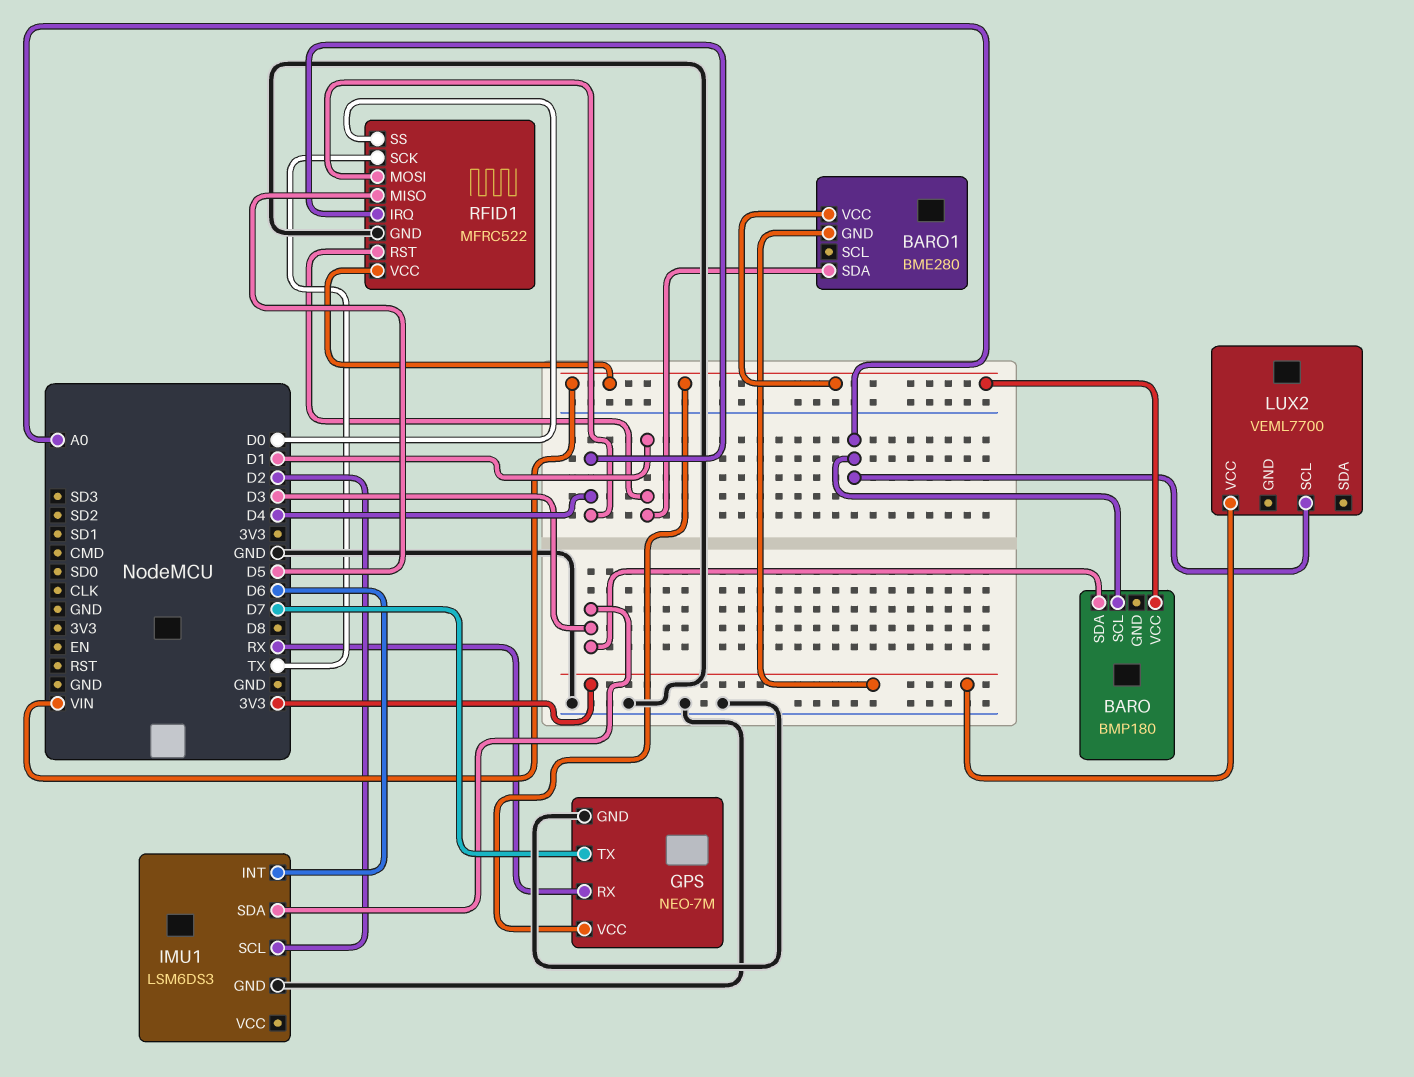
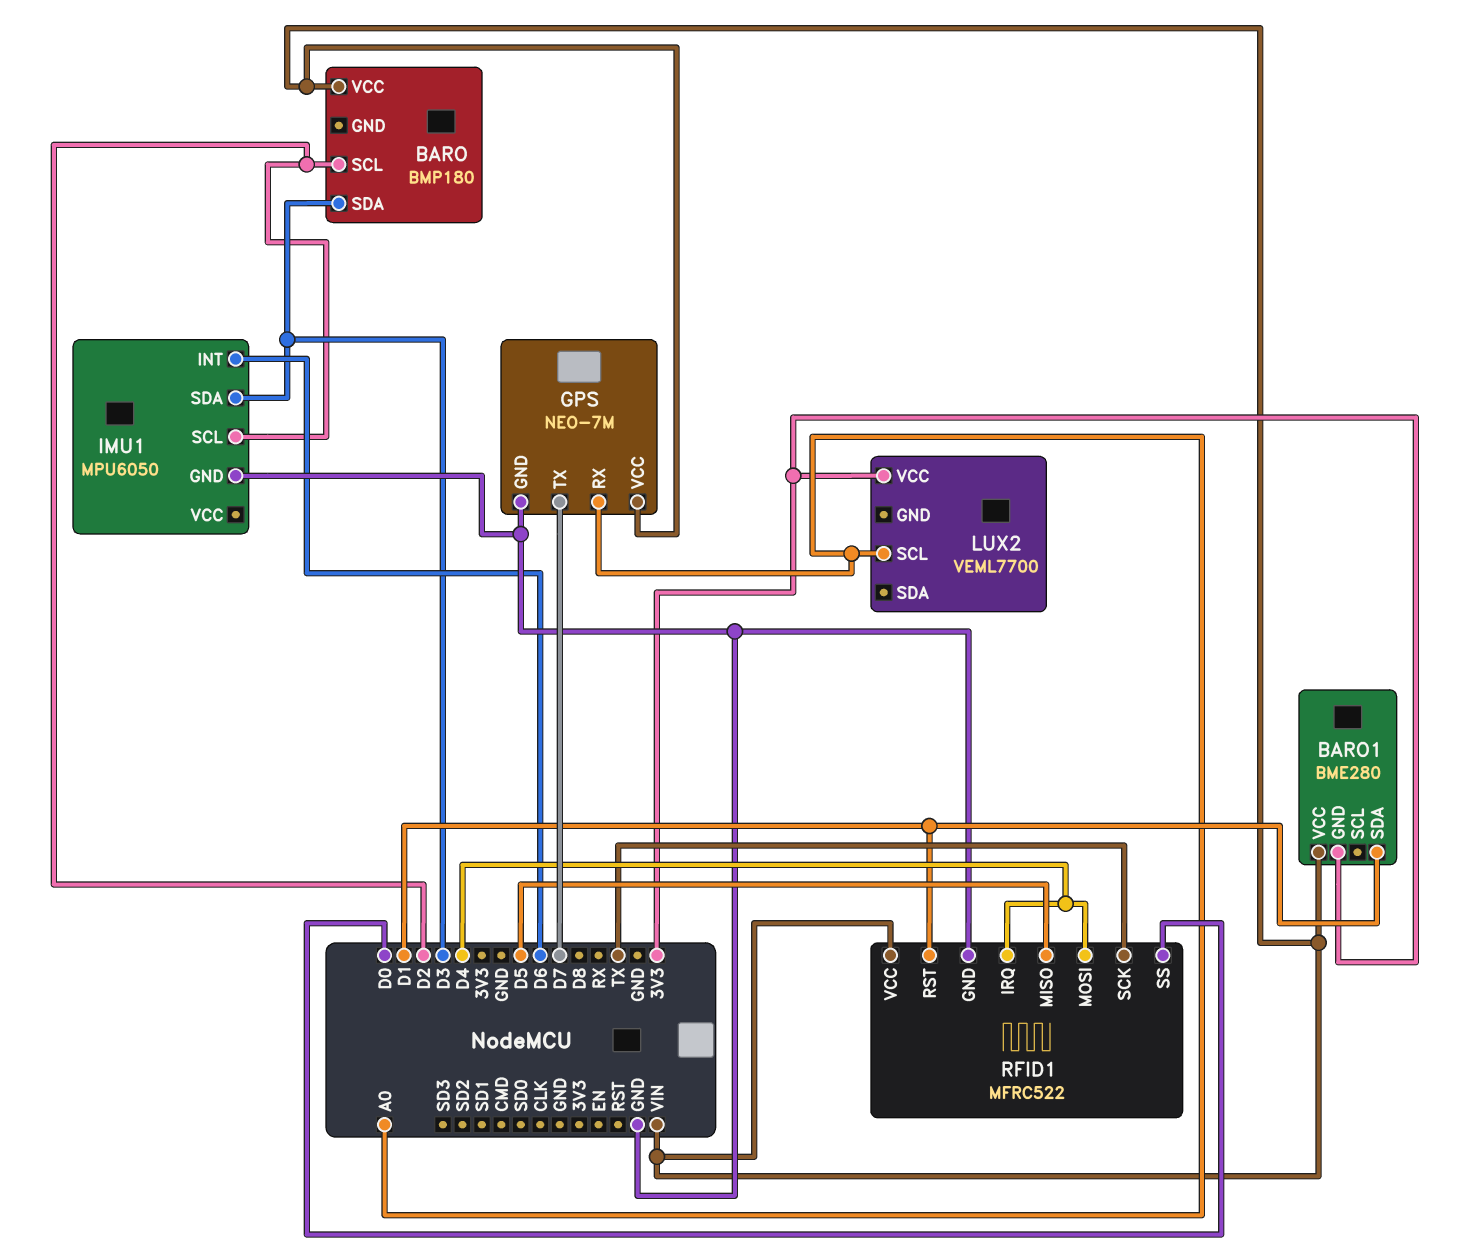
BARO pin SCL: A0 -> D2
GPS pin RX: RX -> A0
IMU1: LSM6DS3 -> MPU6050

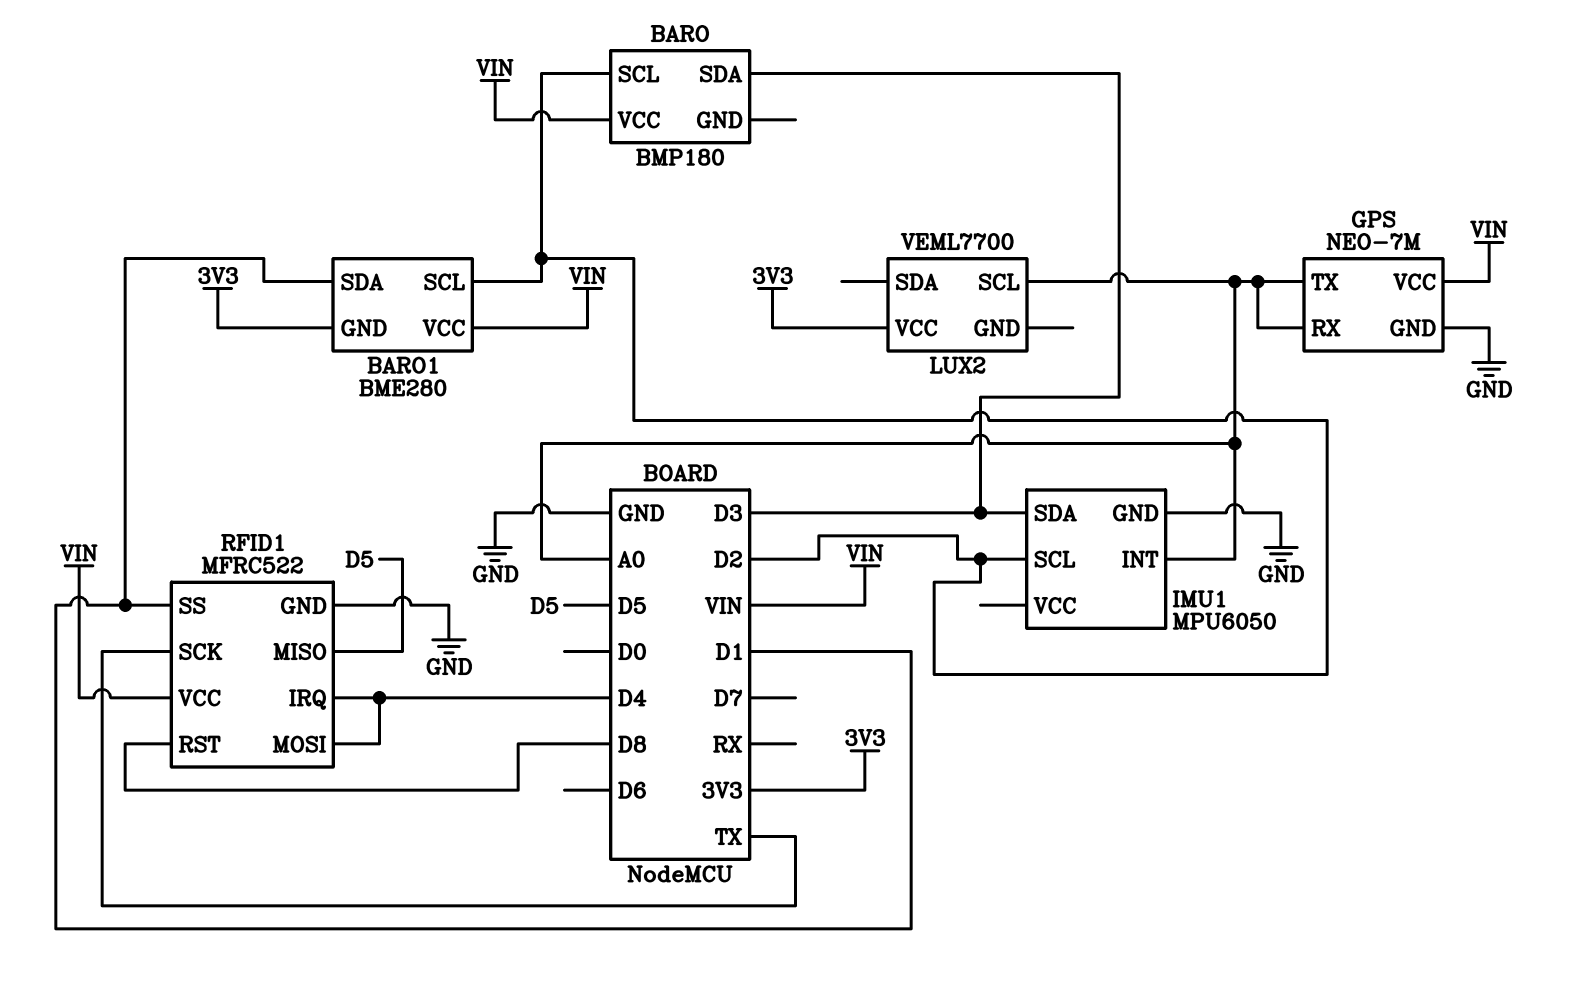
BARO1 pin SCL: none -> D2
GPS pin TX: D7 -> A0
IMU1 pin INT: D6 -> A0
RFID1 pin RST: D1 -> D8
RFID1 pin SS: D0 -> D1

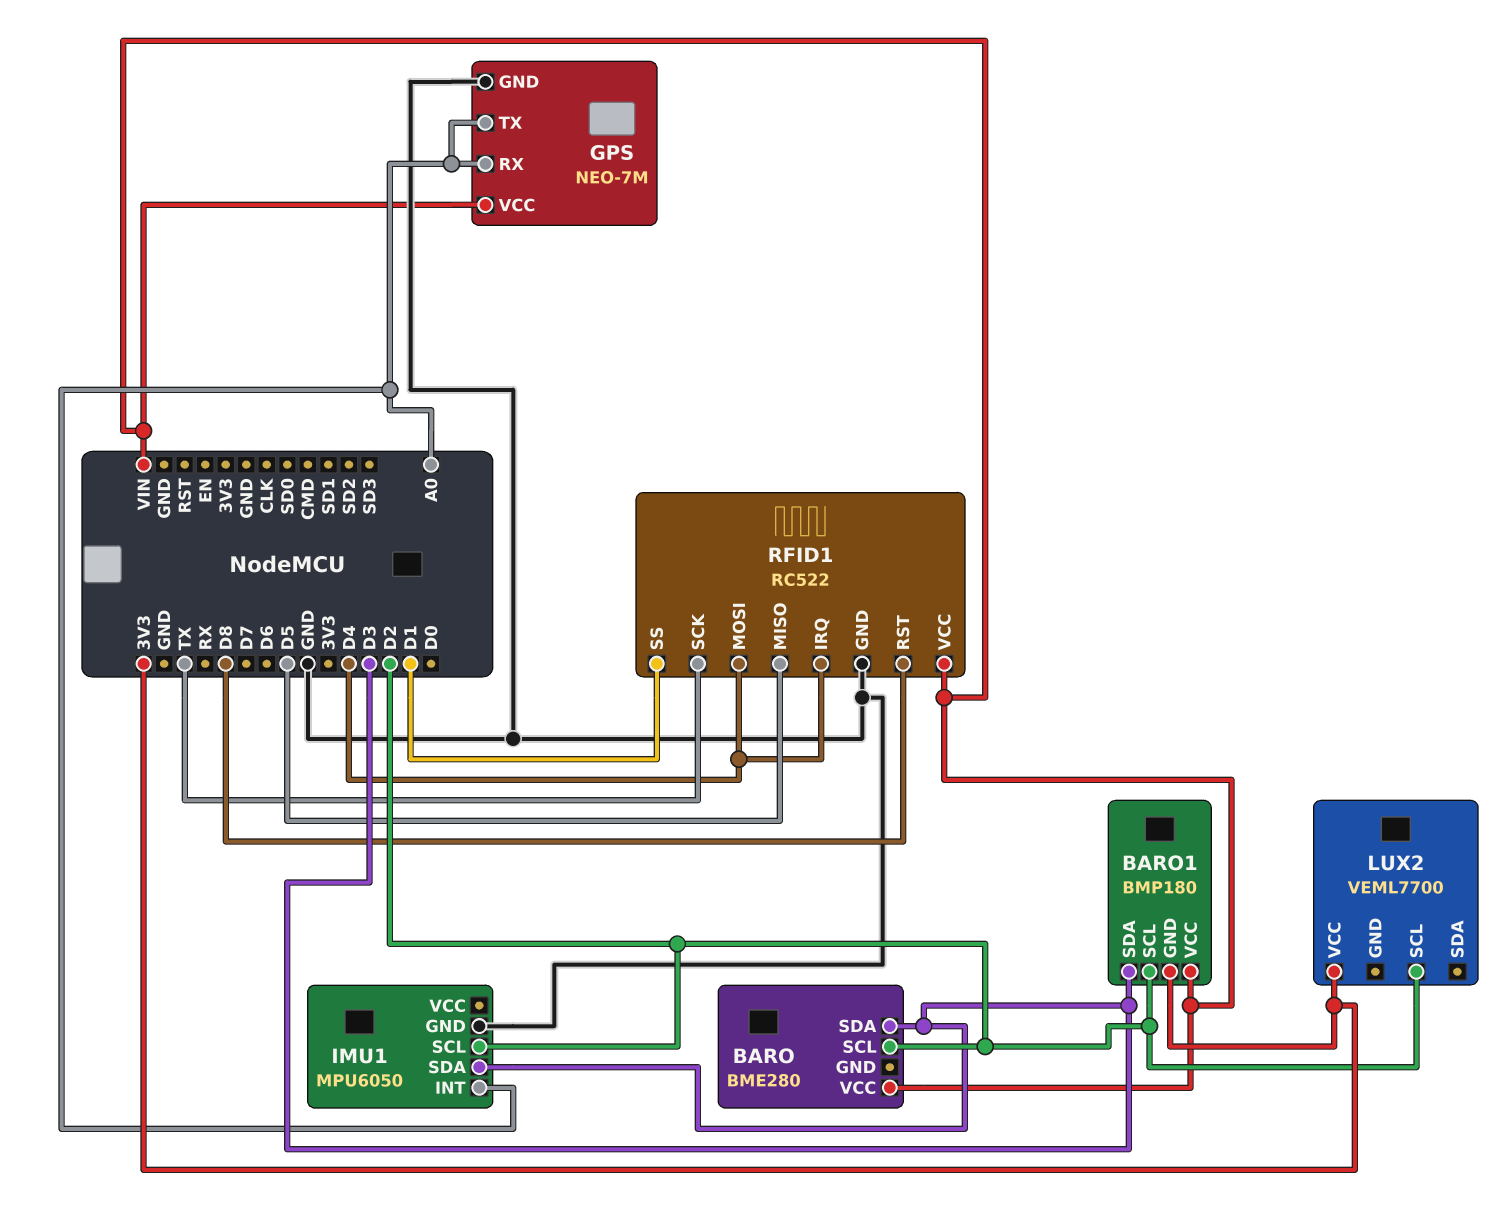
BARO: BMP180 -> BME280
BARO1: BME280 -> BMP180
BARO1 pin SDA: D1 -> D3
LUX2 pin SCL: A0 -> D2
RFID1: MFRC522 -> RC522

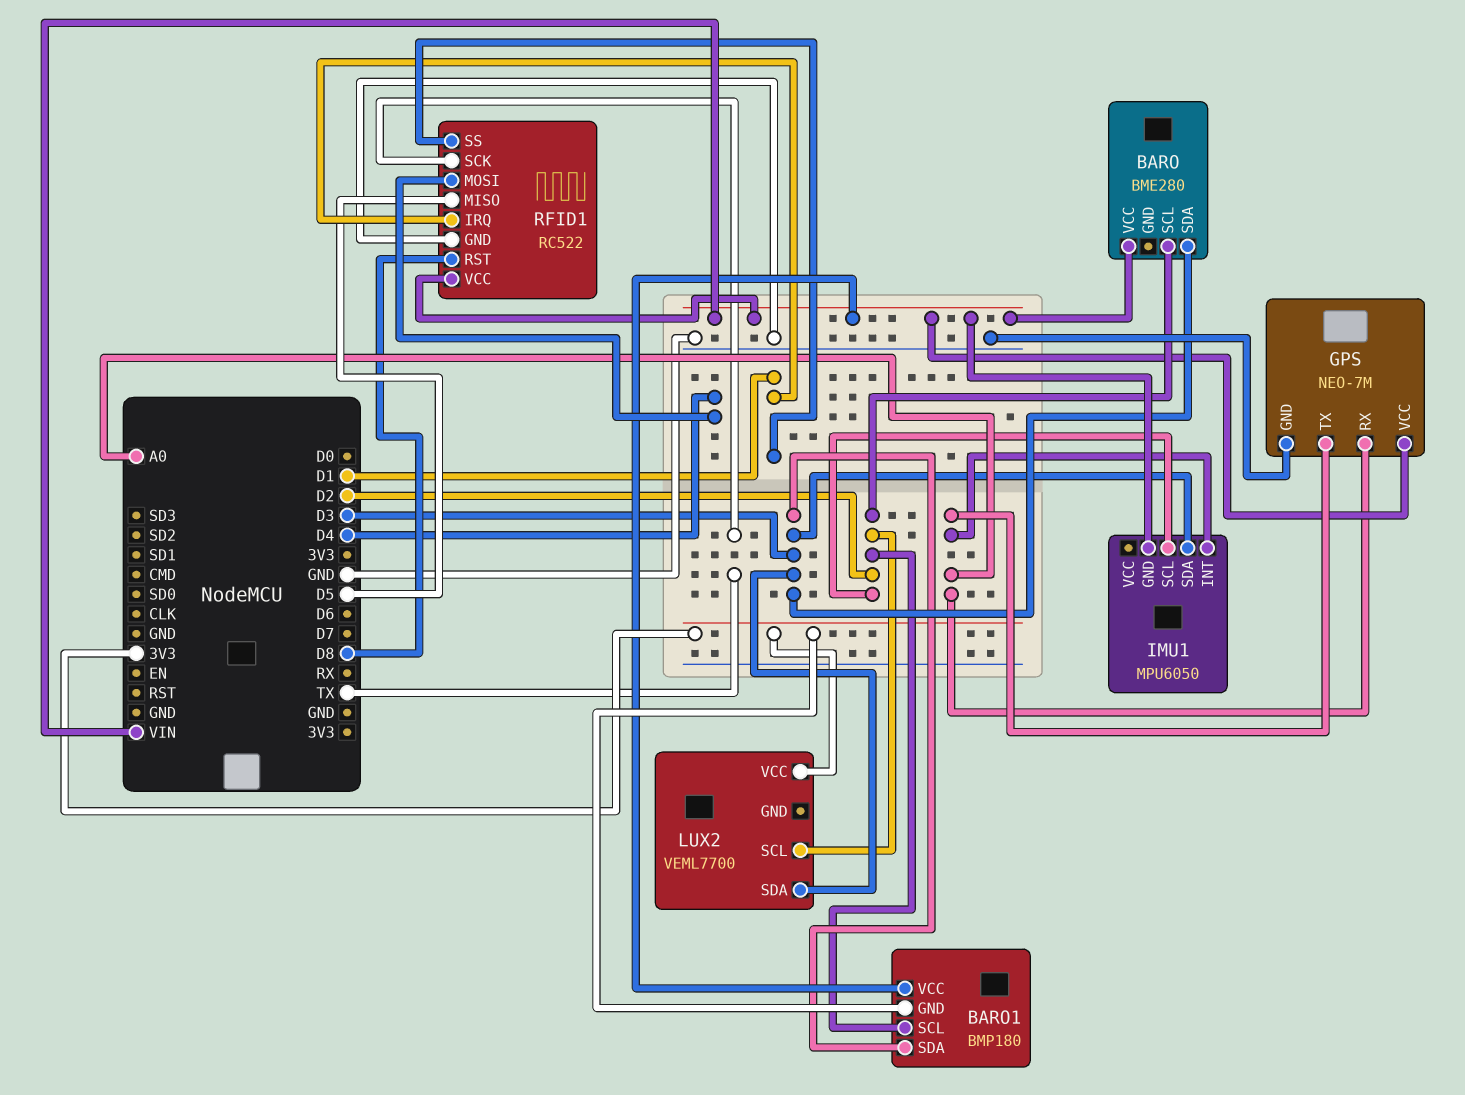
IMU1 pin GND: GND -> VIN
LUX2 pin SDA: none -> D3
RFID1 pin IRQ: D4 -> D1

